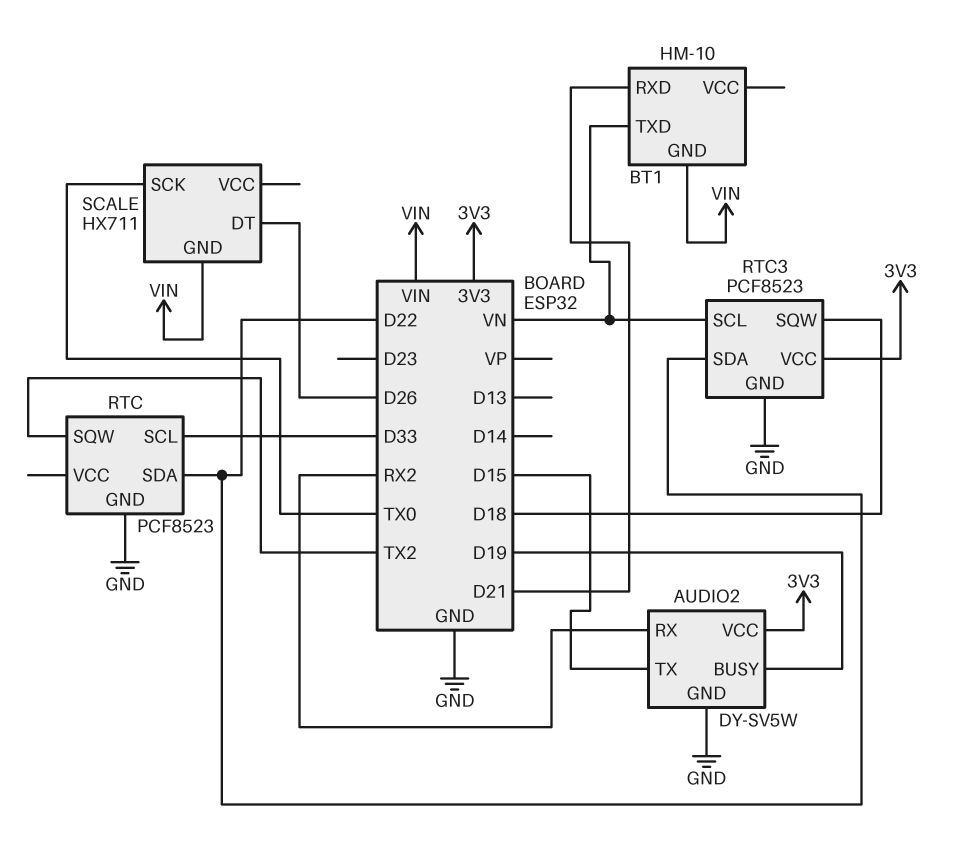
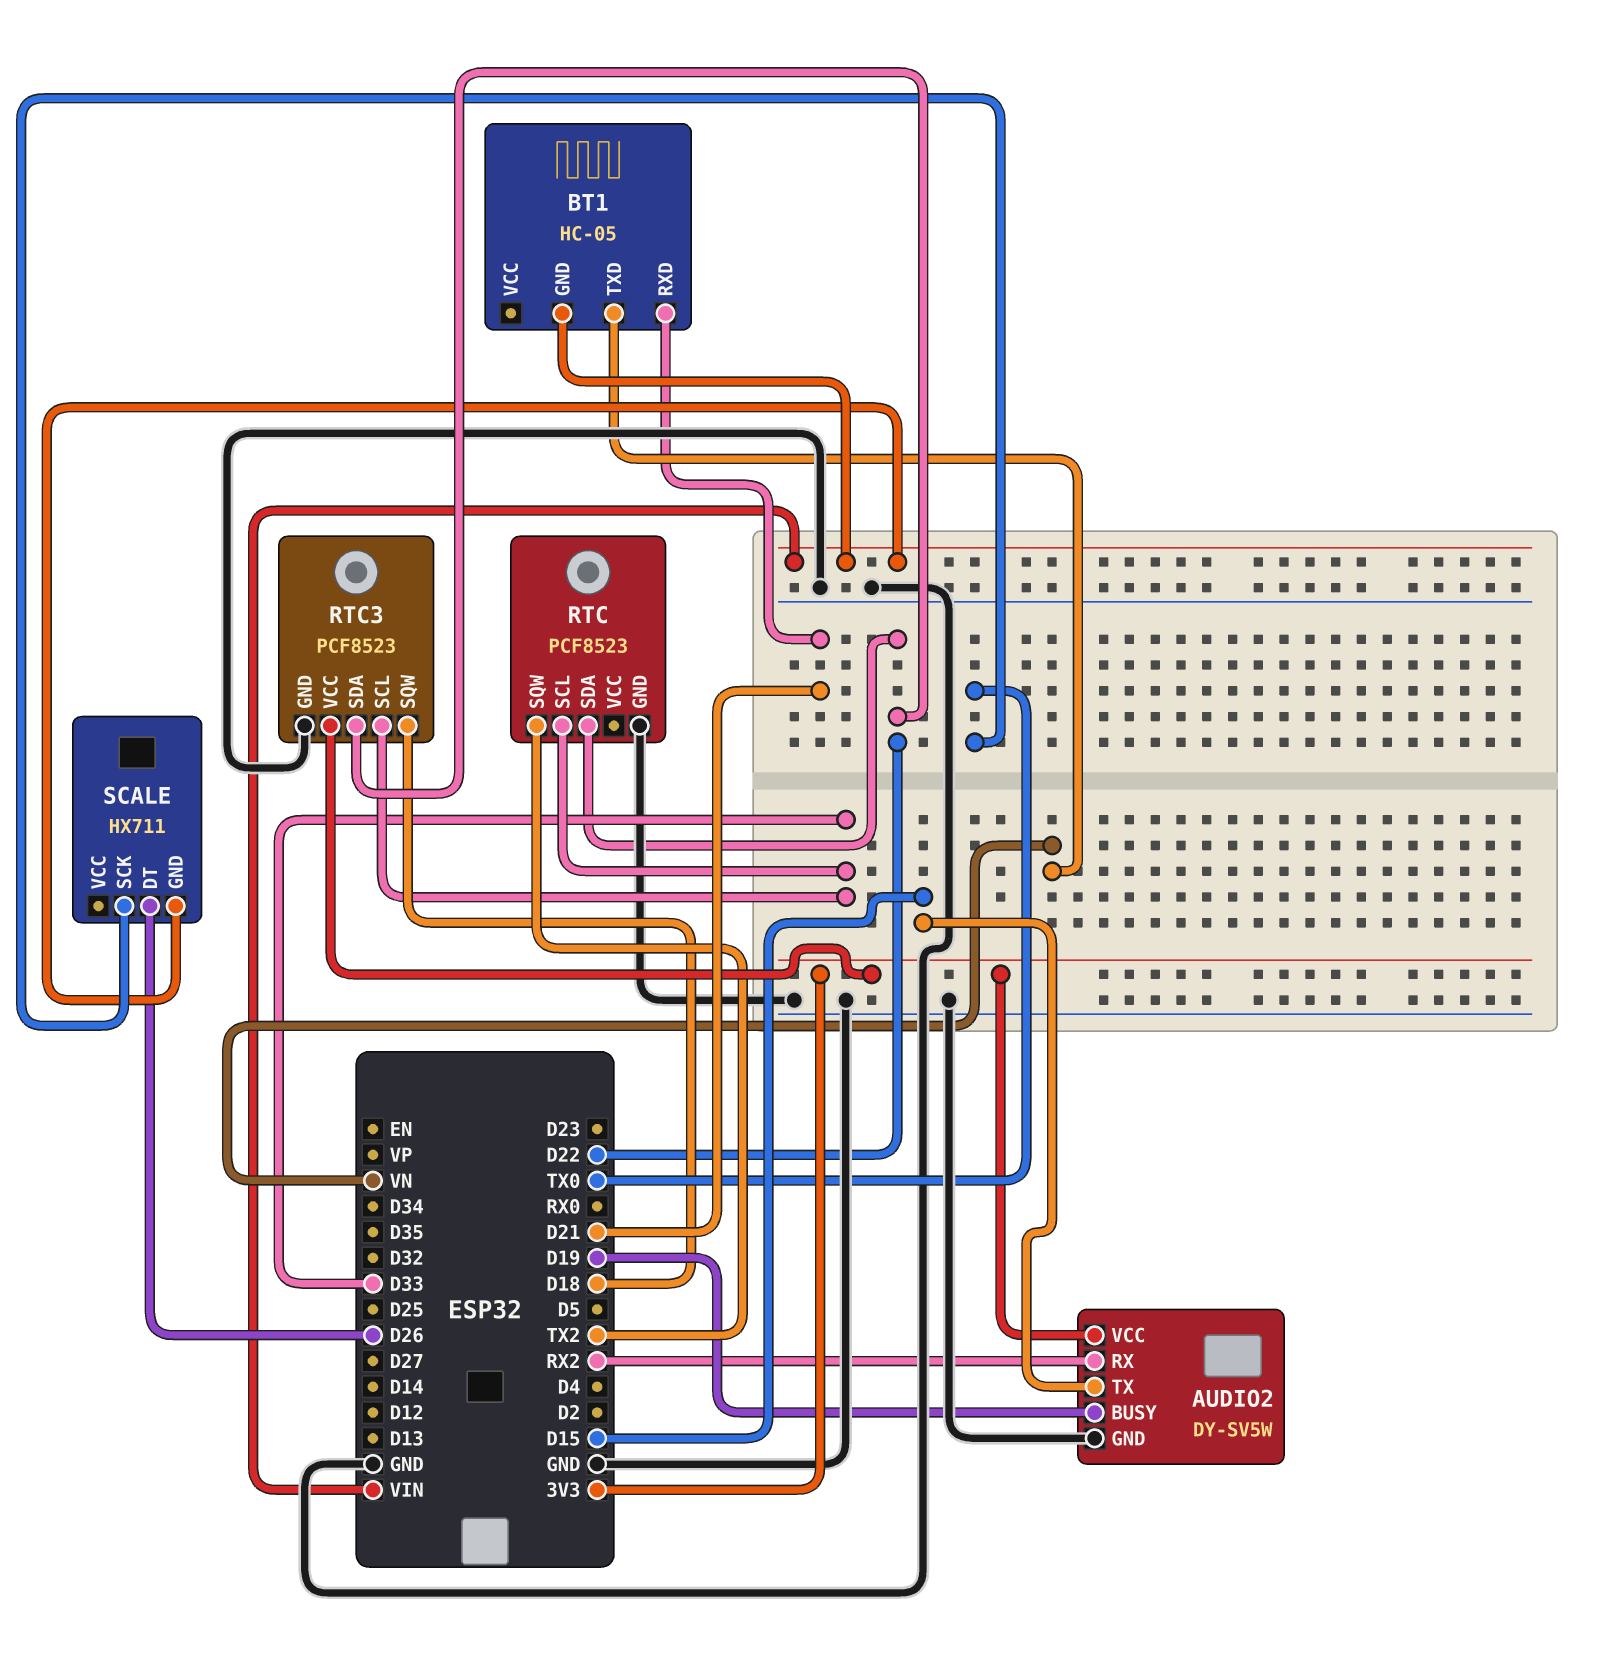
BT1: HM-10 -> HC-05
RTC3 pin SCL: VN -> D33

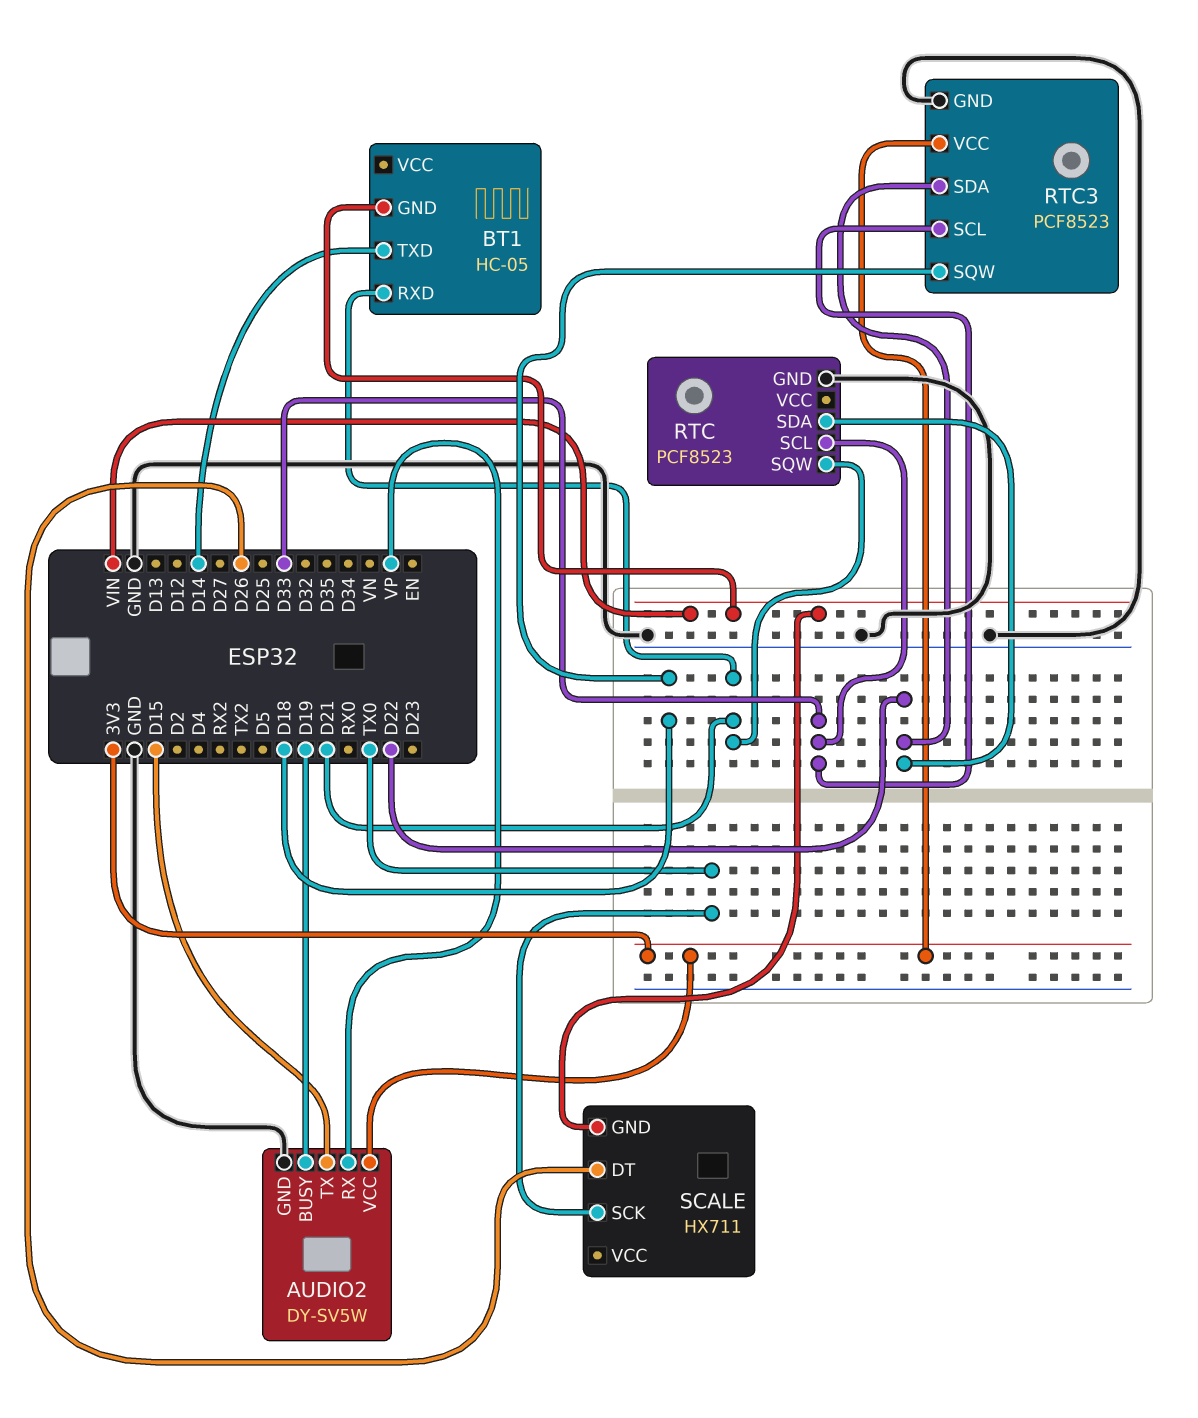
AUDIO2 pin RX: RX2 -> VP
BT1 pin TXD: VN -> D14
RTC pin SQW: TX2 -> D21

